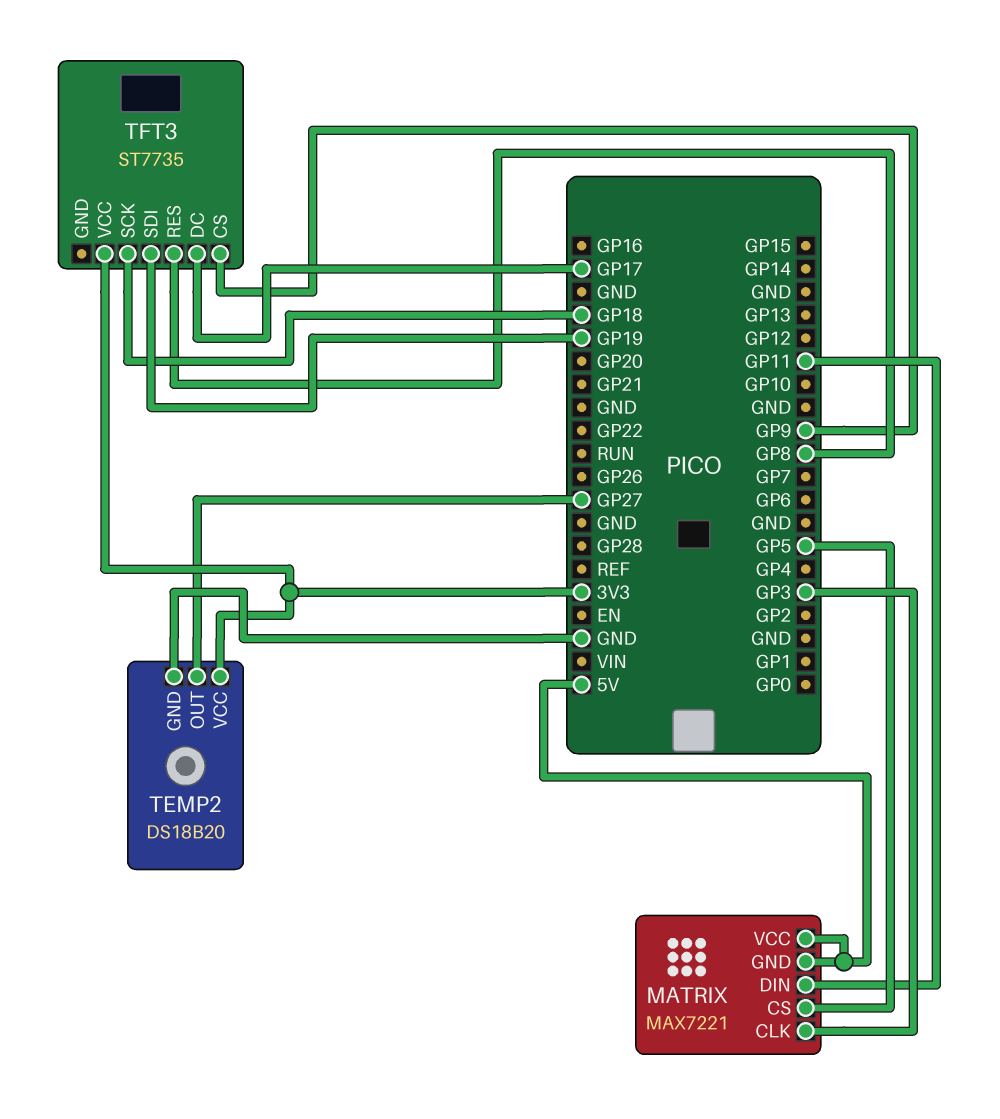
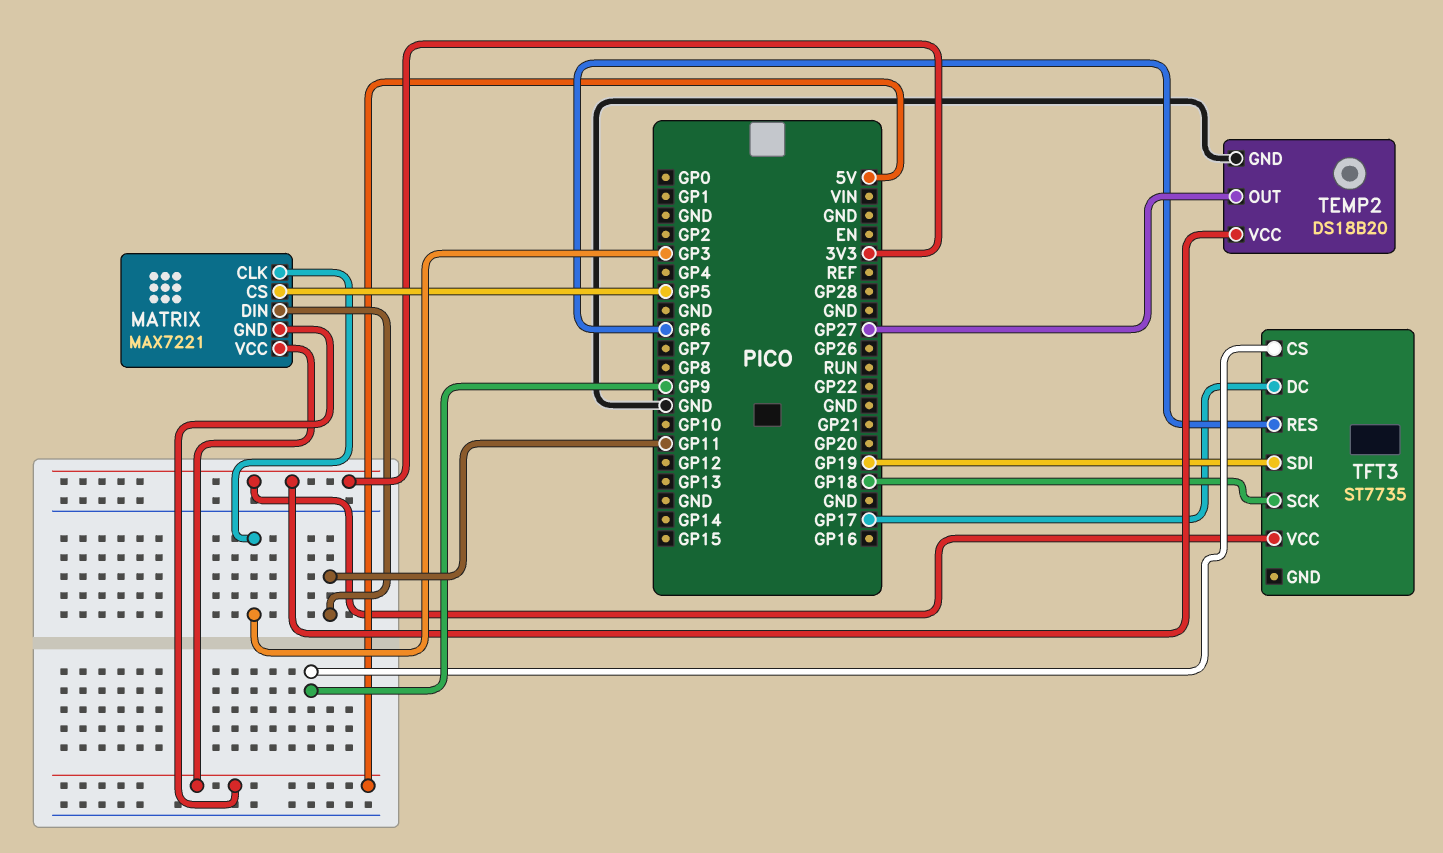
TFT3 pin RES: GP8 -> GP6

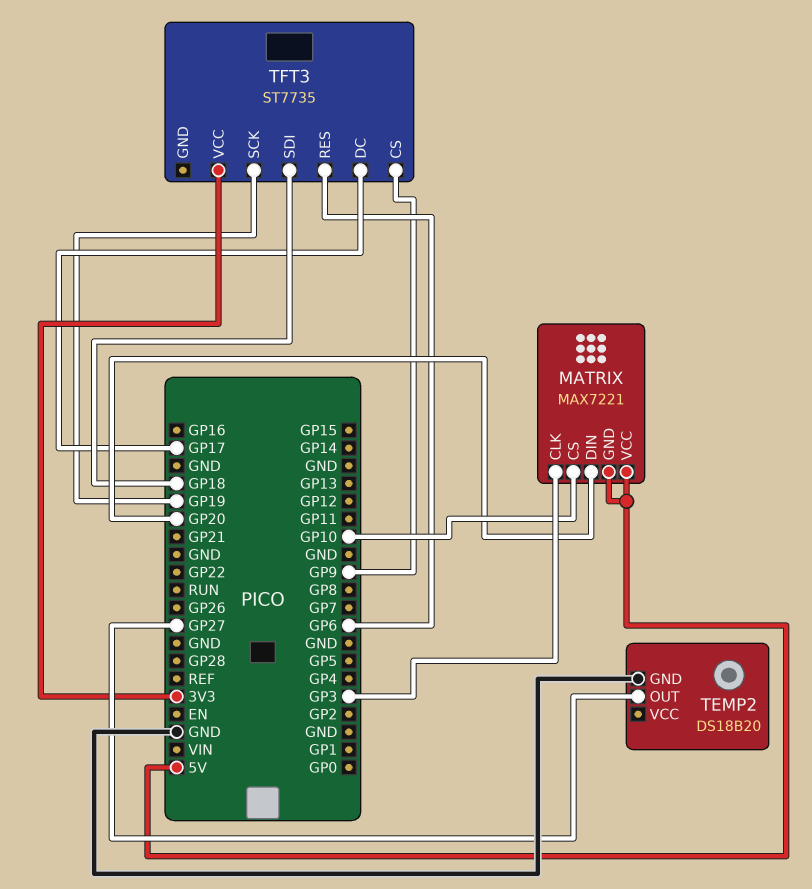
MATRIX pin CS: GP5 -> GP10
MATRIX pin DIN: GP11 -> GP20
TEMP2 pin VCC: 3V3 -> none
TFT3 pin SCK: GP18 -> GP19
TFT3 pin SDI: GP19 -> GP18

